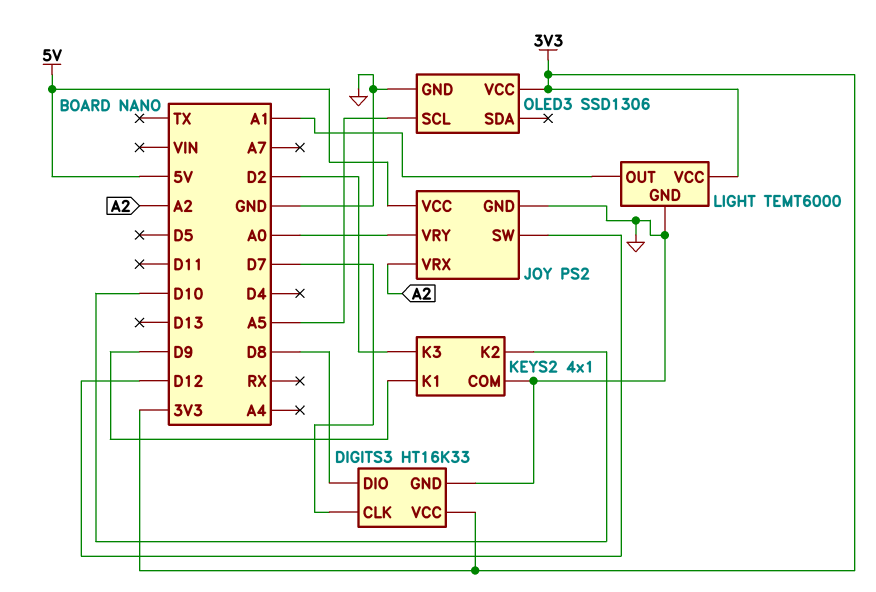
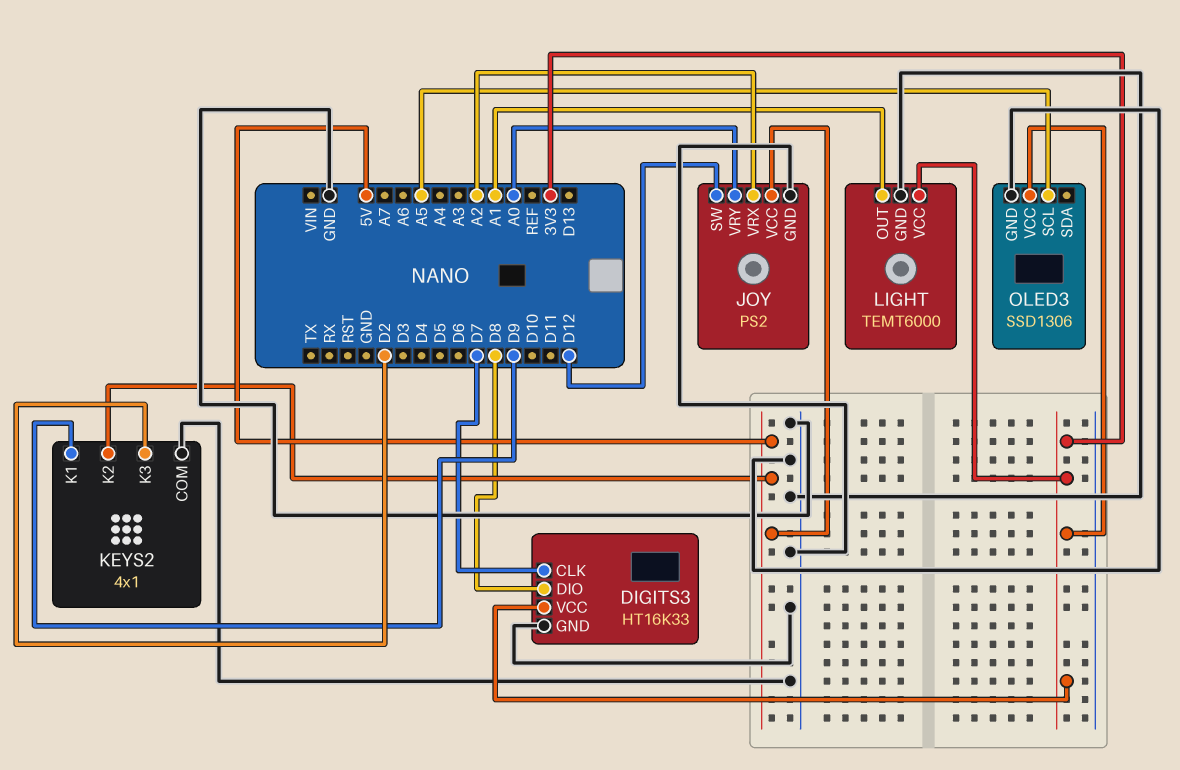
KEYS2 pin K2: D10 -> 5V

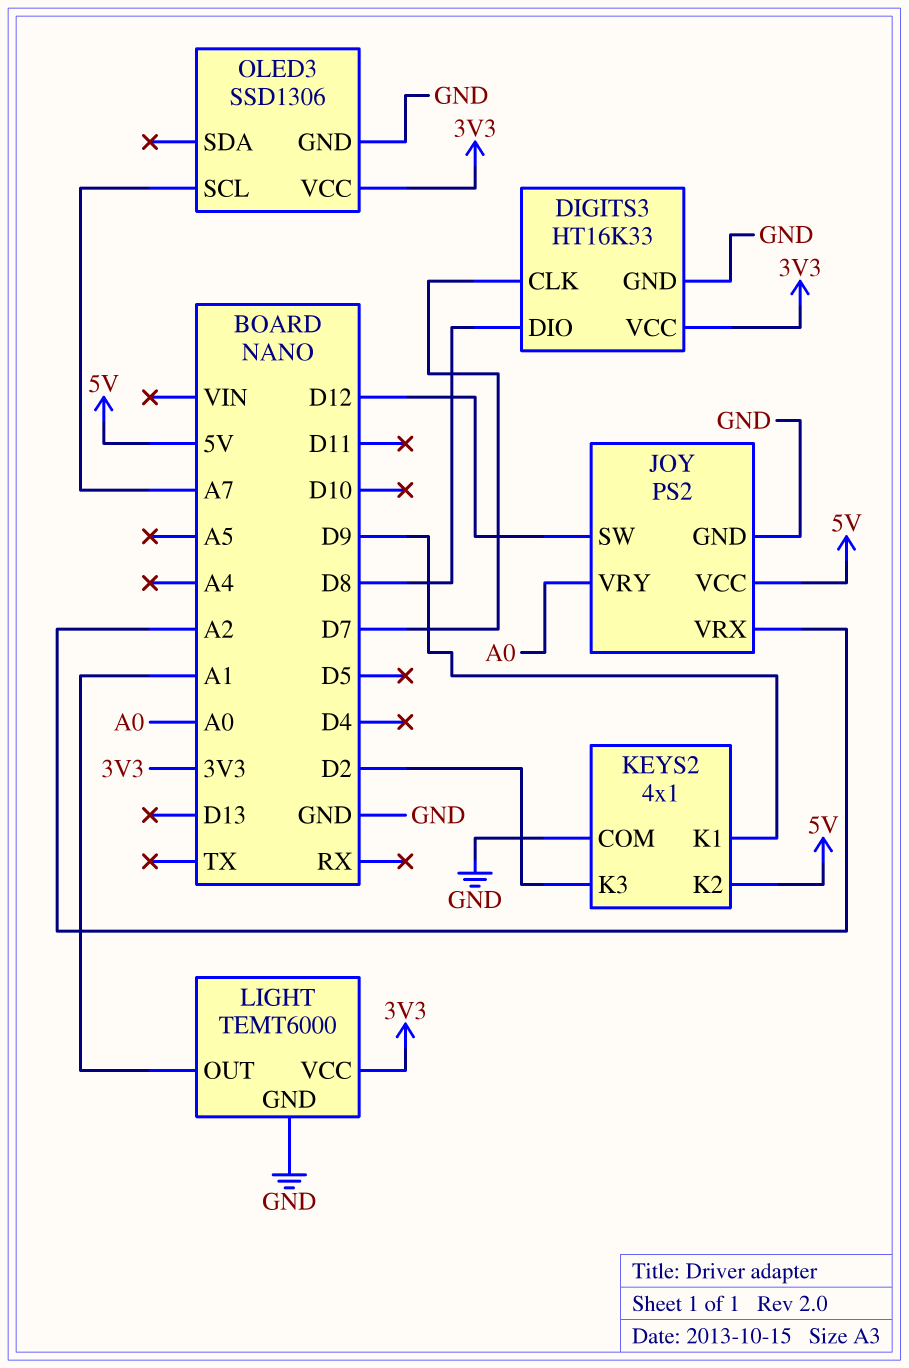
OLED3 pin SCL: A5 -> A7

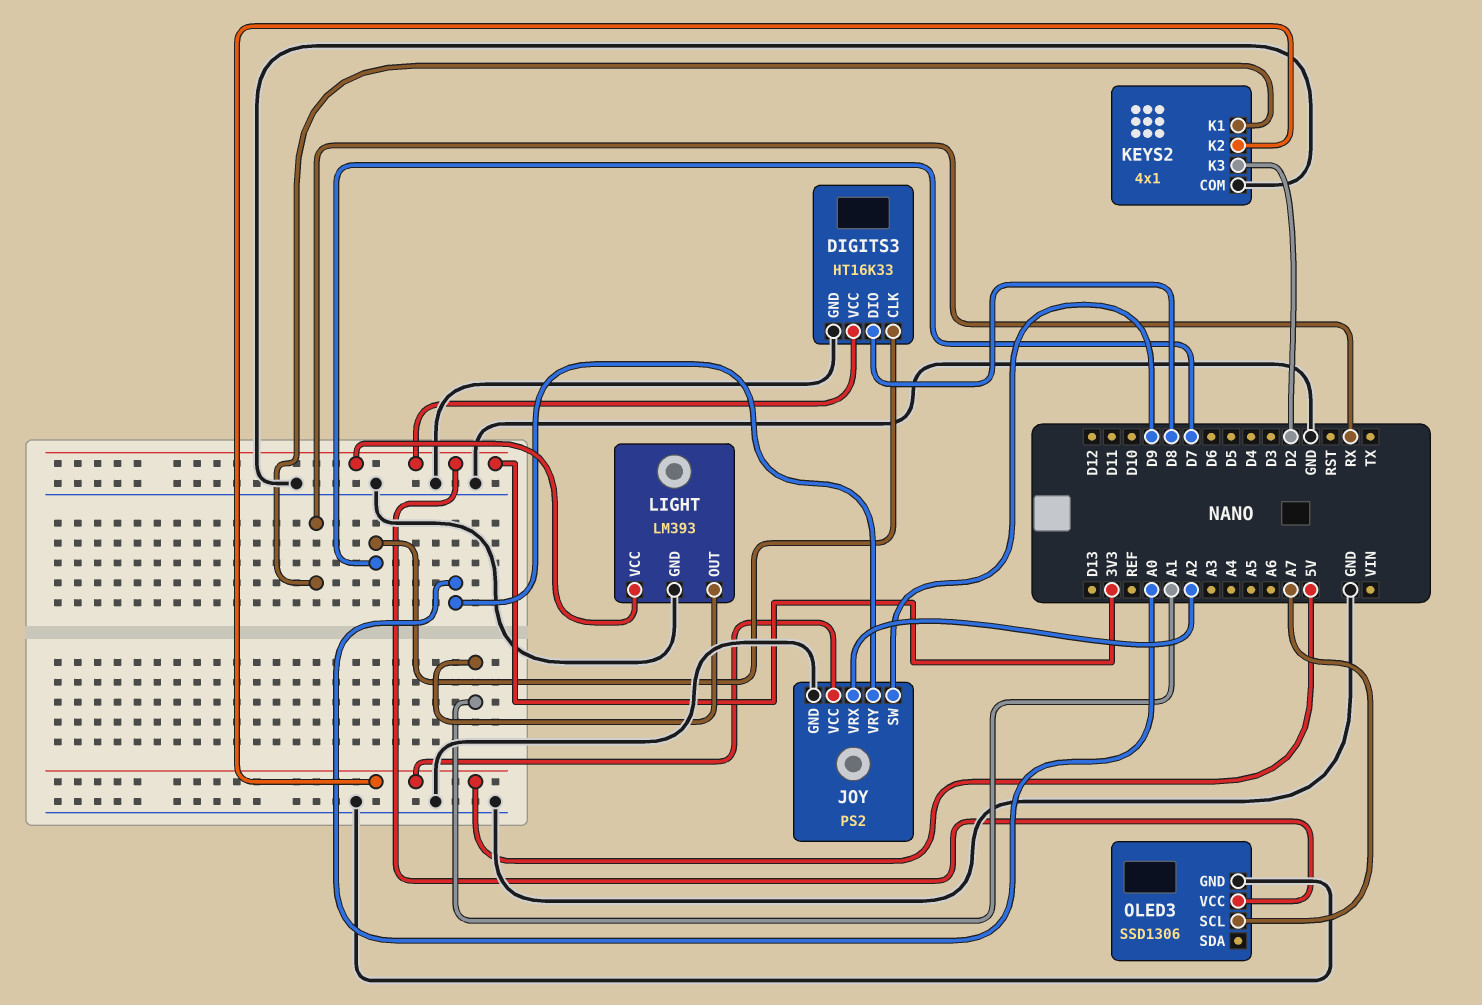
JOY pin SW: D12 -> D9
KEYS2 pin K1: D9 -> RX
LIGHT: TEMT6000 -> LM393

